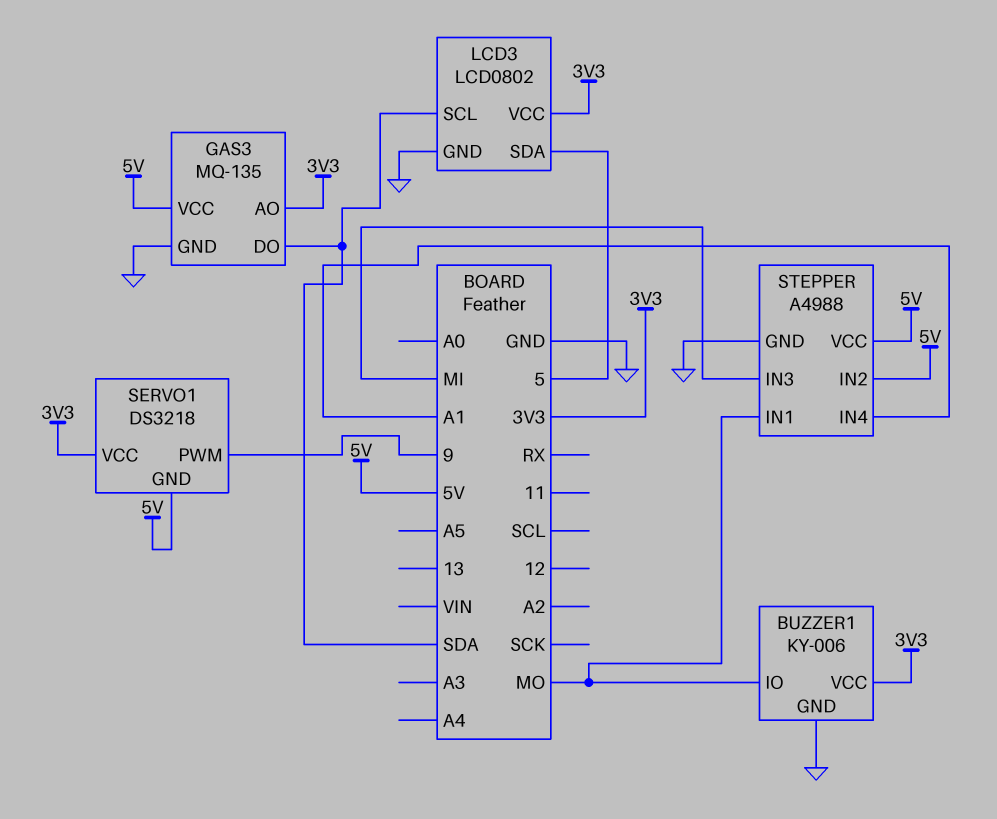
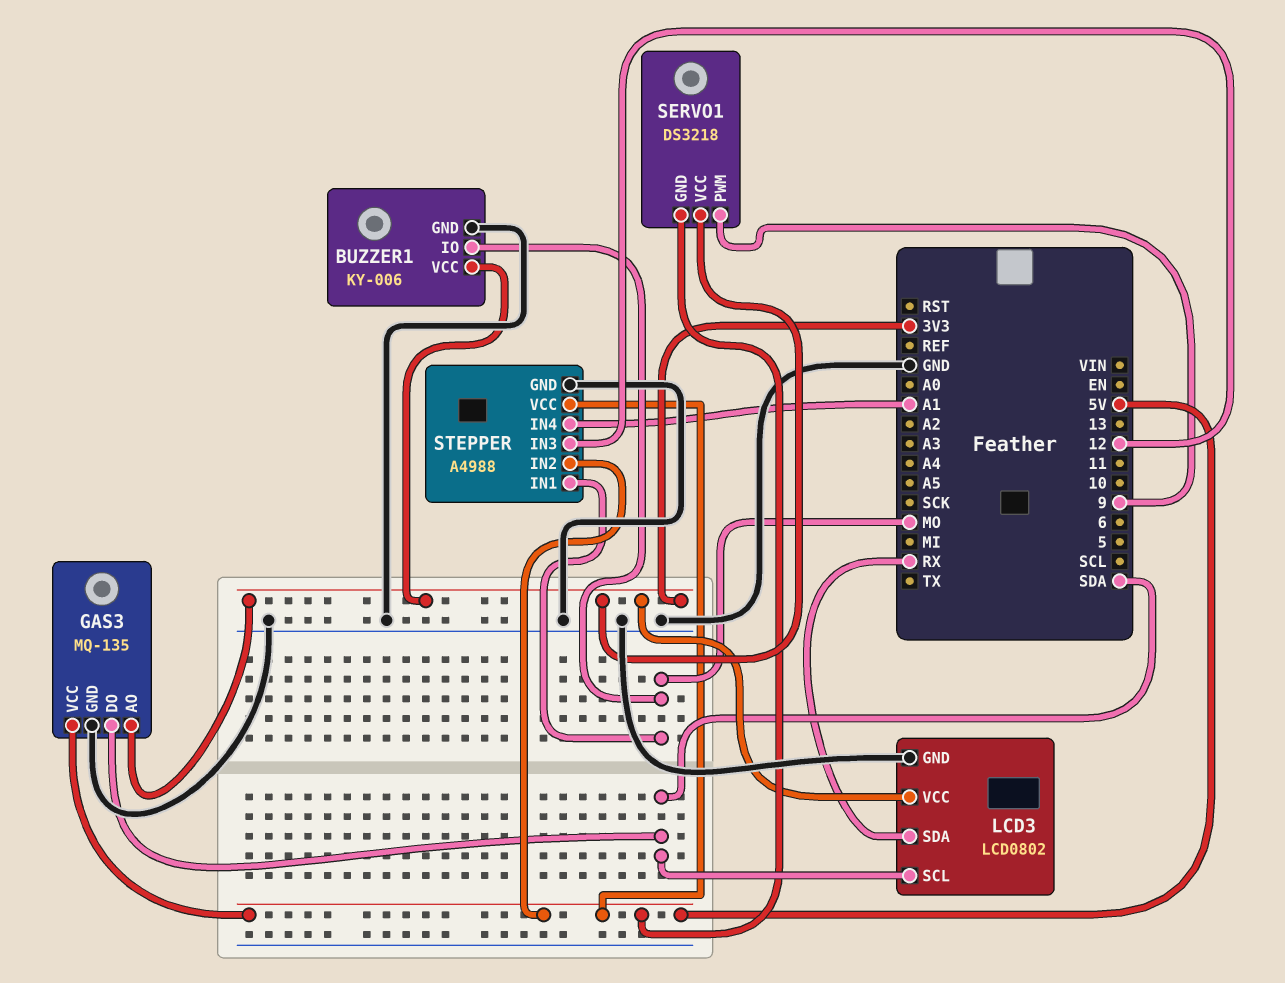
LCD3 pin SDA: 5 -> RX
STEPPER pin IN3: MI -> 12

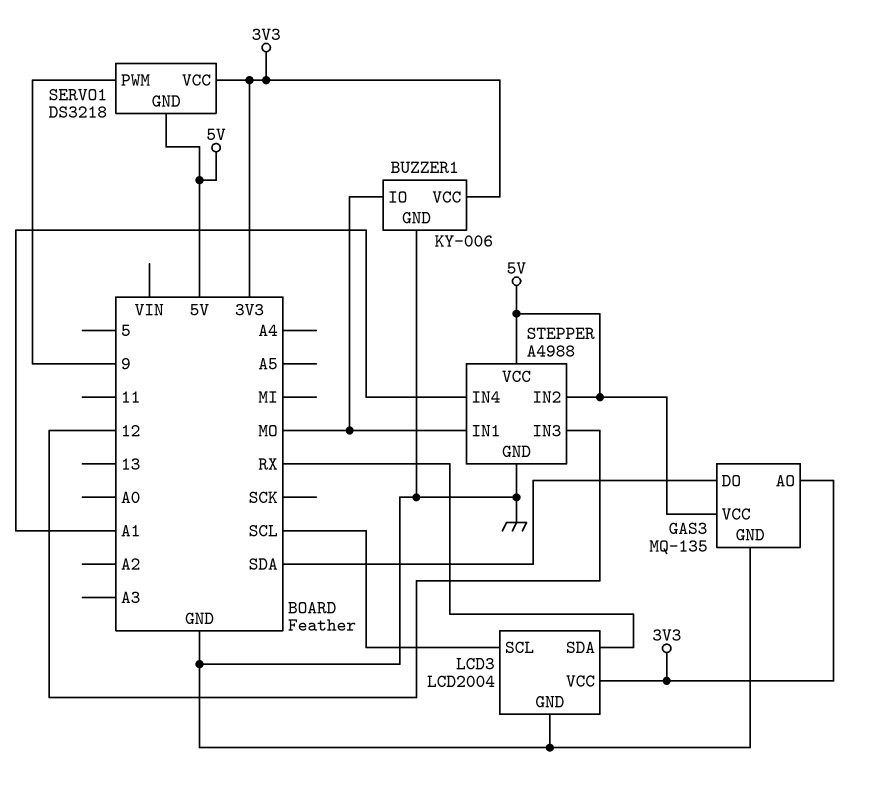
LCD3: LCD0802 -> LCD2004
LCD3 pin SCL: SDA -> SCL

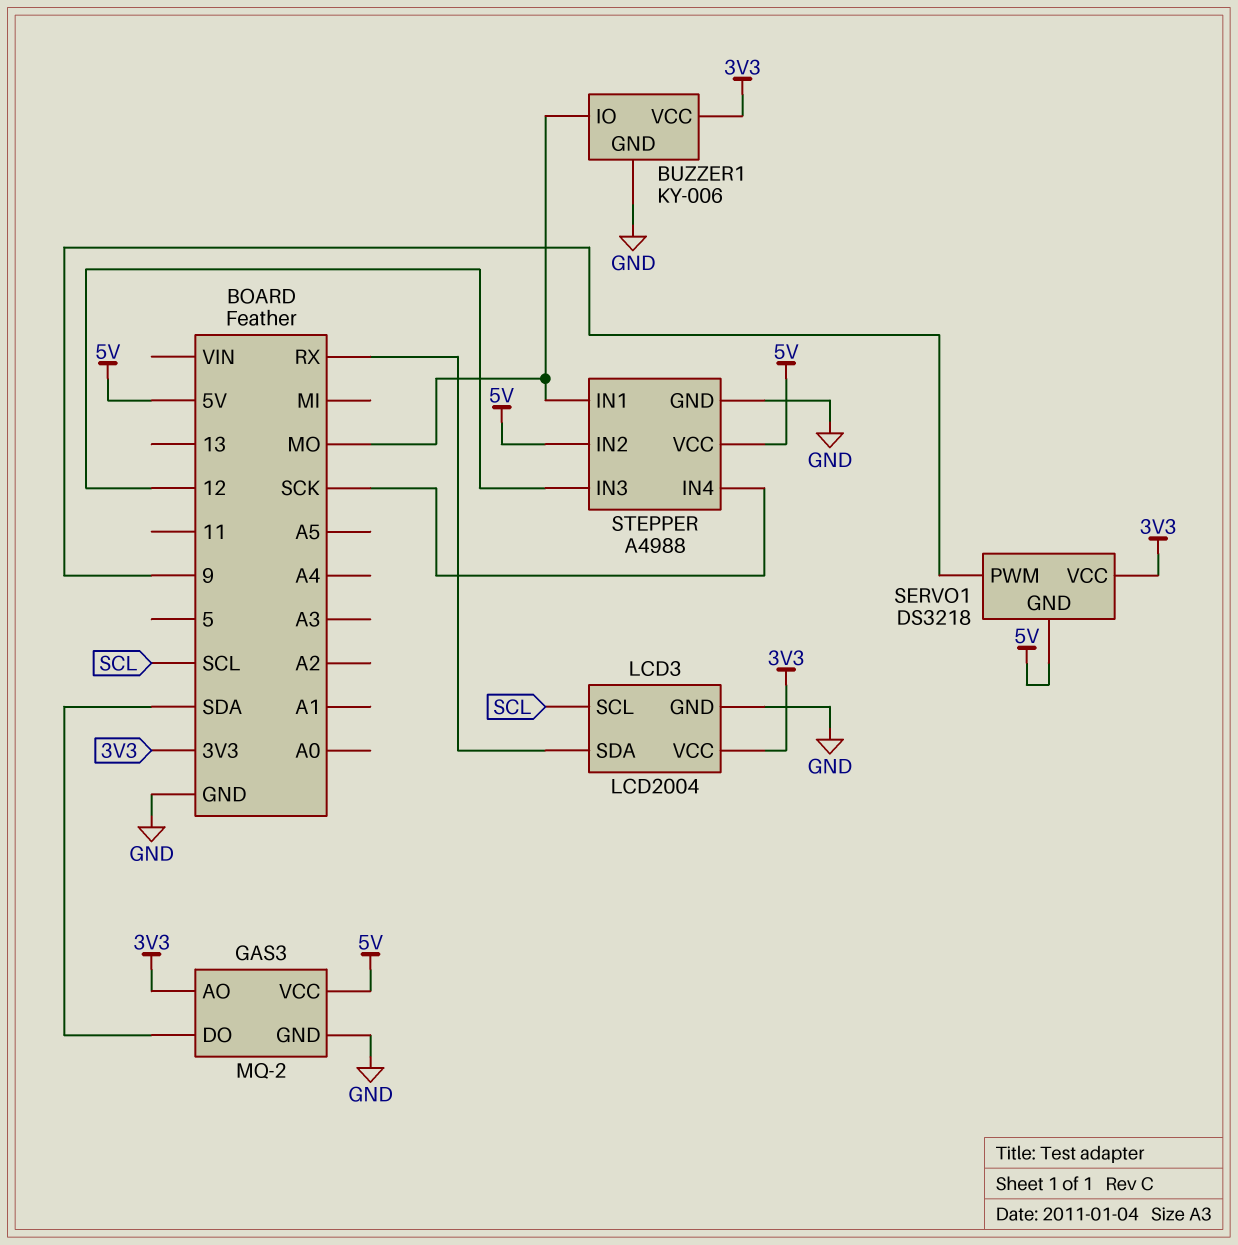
GAS3: MQ-135 -> MQ-2
STEPPER pin IN4: A1 -> SCK

